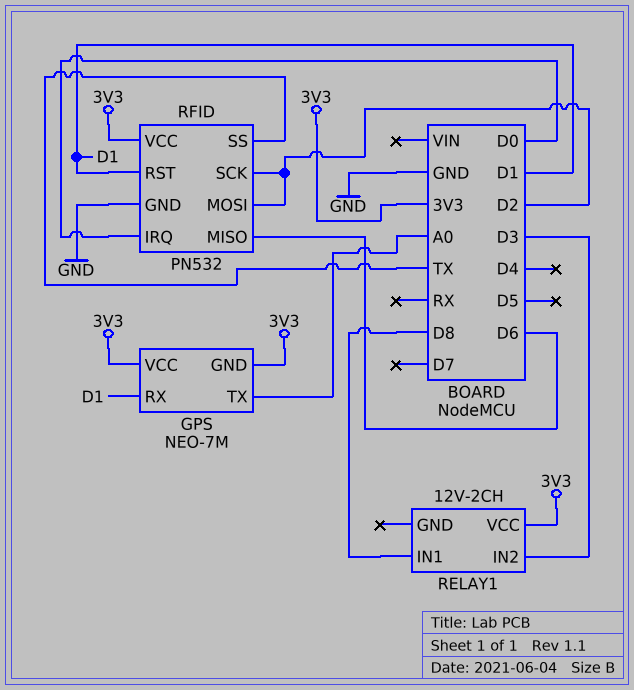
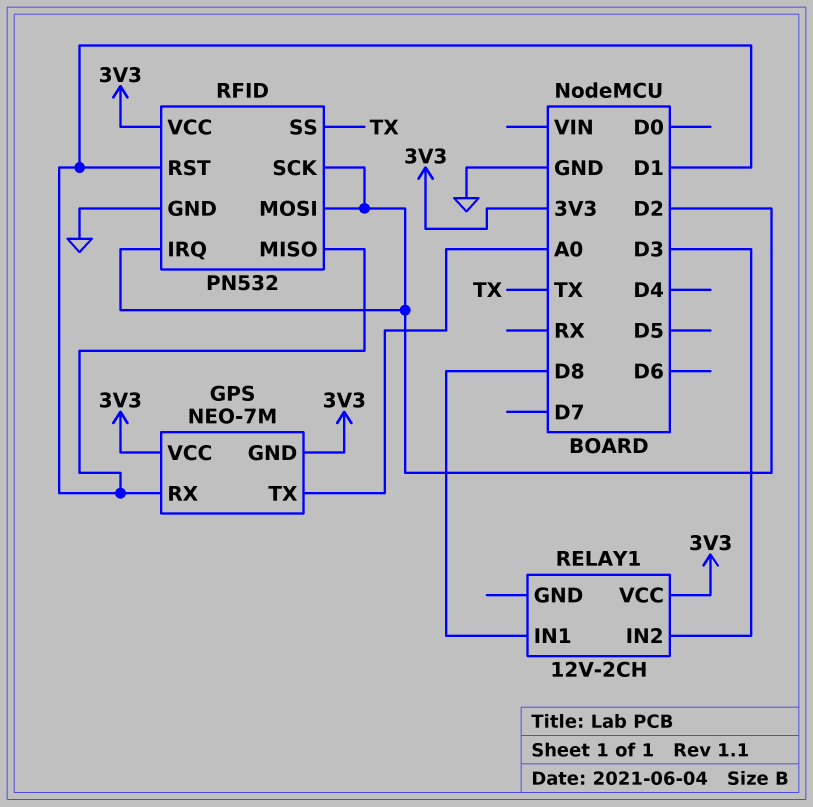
RFID pin IRQ: D0 -> D2
RFID pin MISO: D6 -> D1

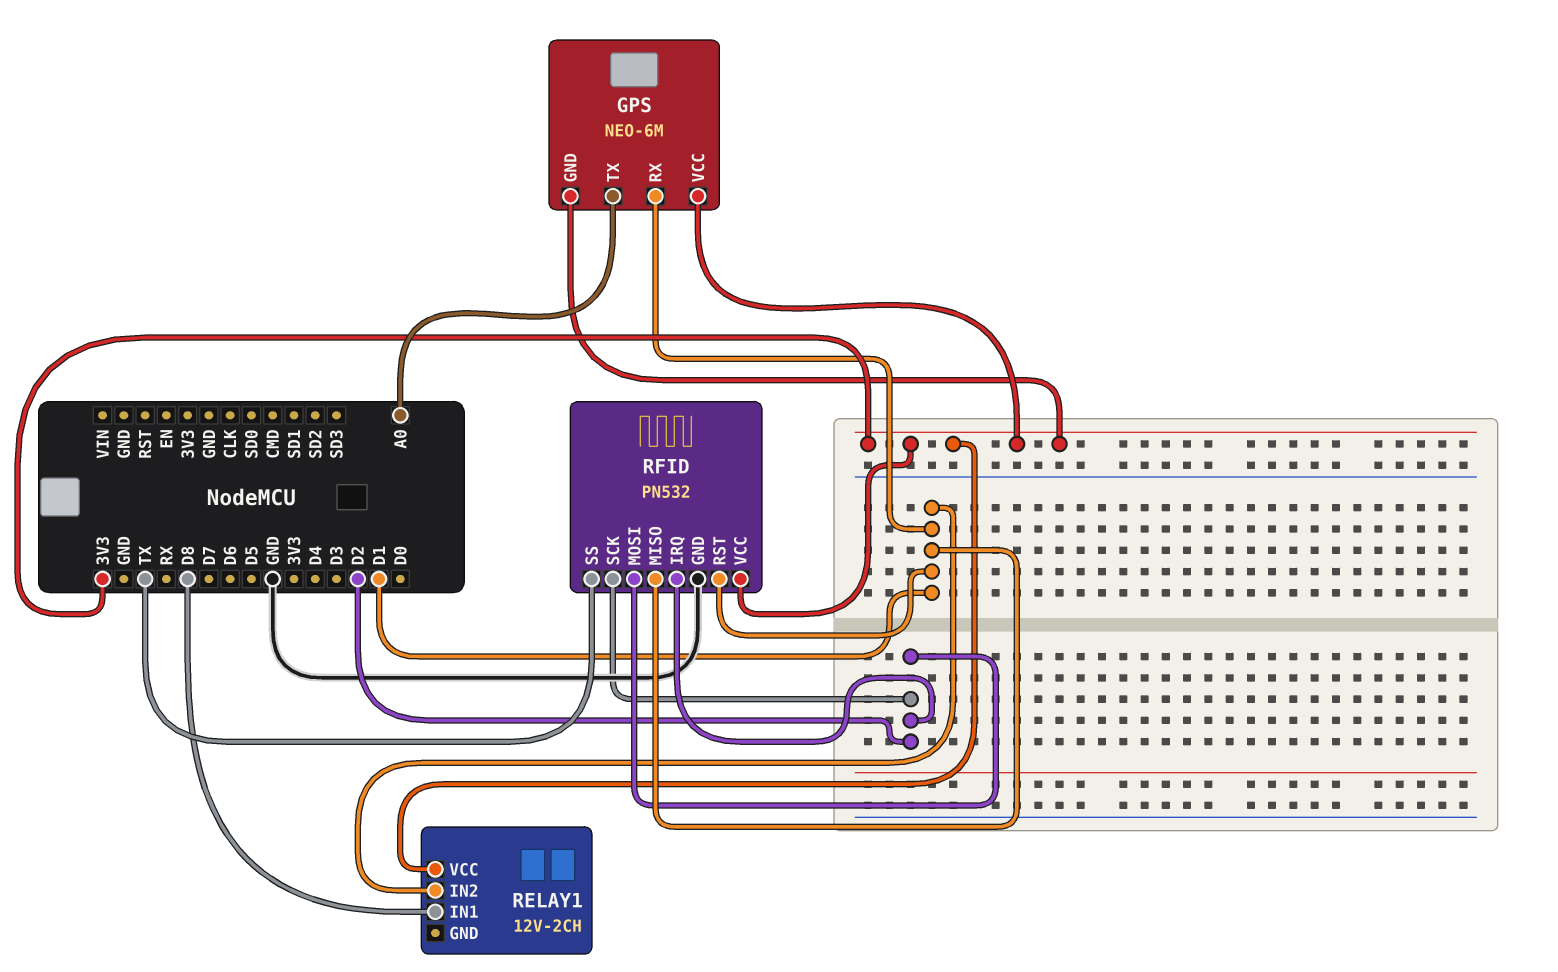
GPS: NEO-7M -> NEO-6M
RELAY1 pin IN2: D3 -> D1

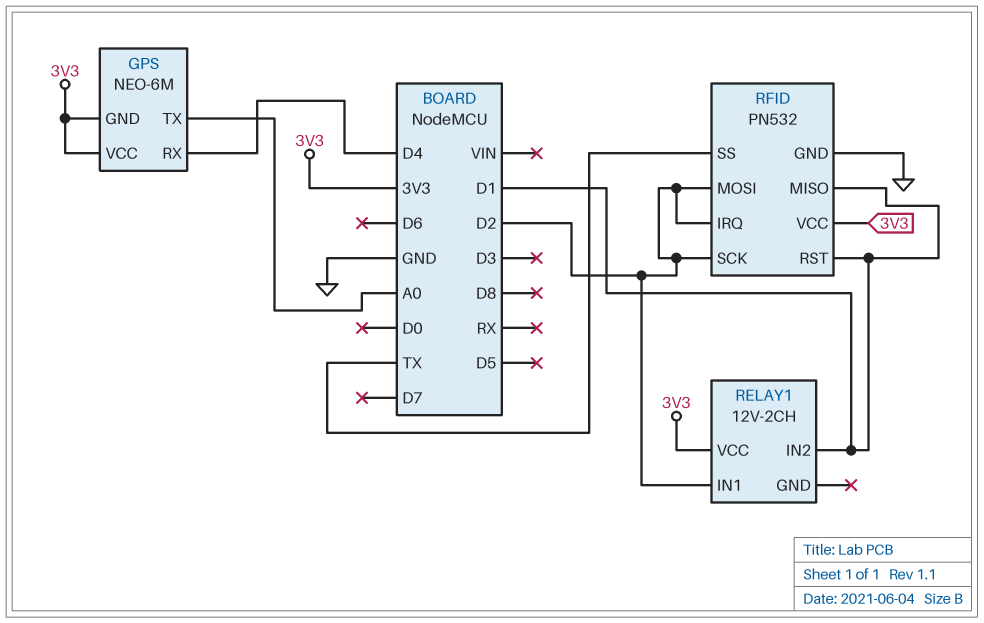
GPS pin RX: D1 -> D4
RELAY1 pin IN1: D8 -> D2

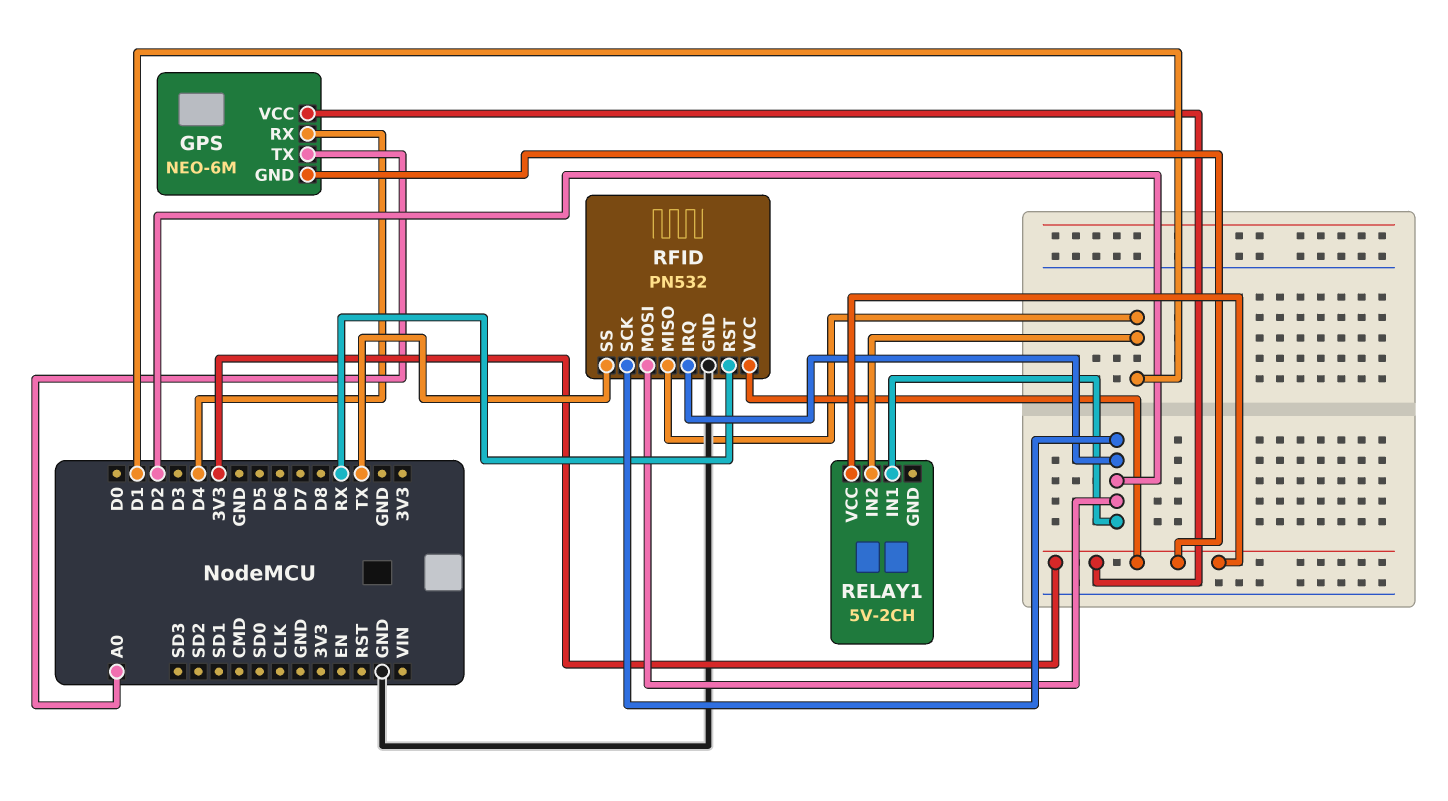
RELAY1: 12V-2CH -> 5V-2CH
RFID pin RST: D1 -> RX

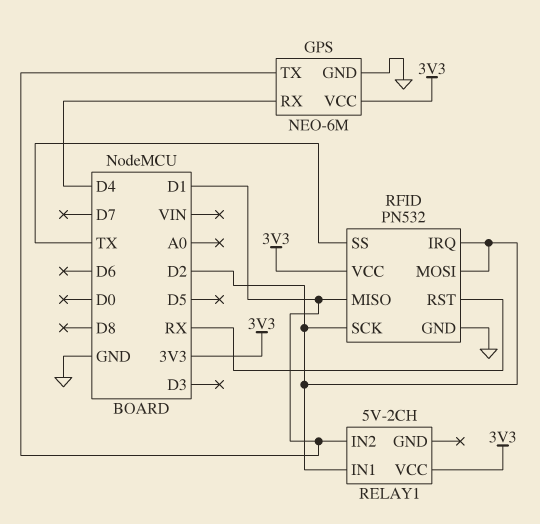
GPS pin GND: 3V3 -> GND
GPS pin TX: A0 -> D1

